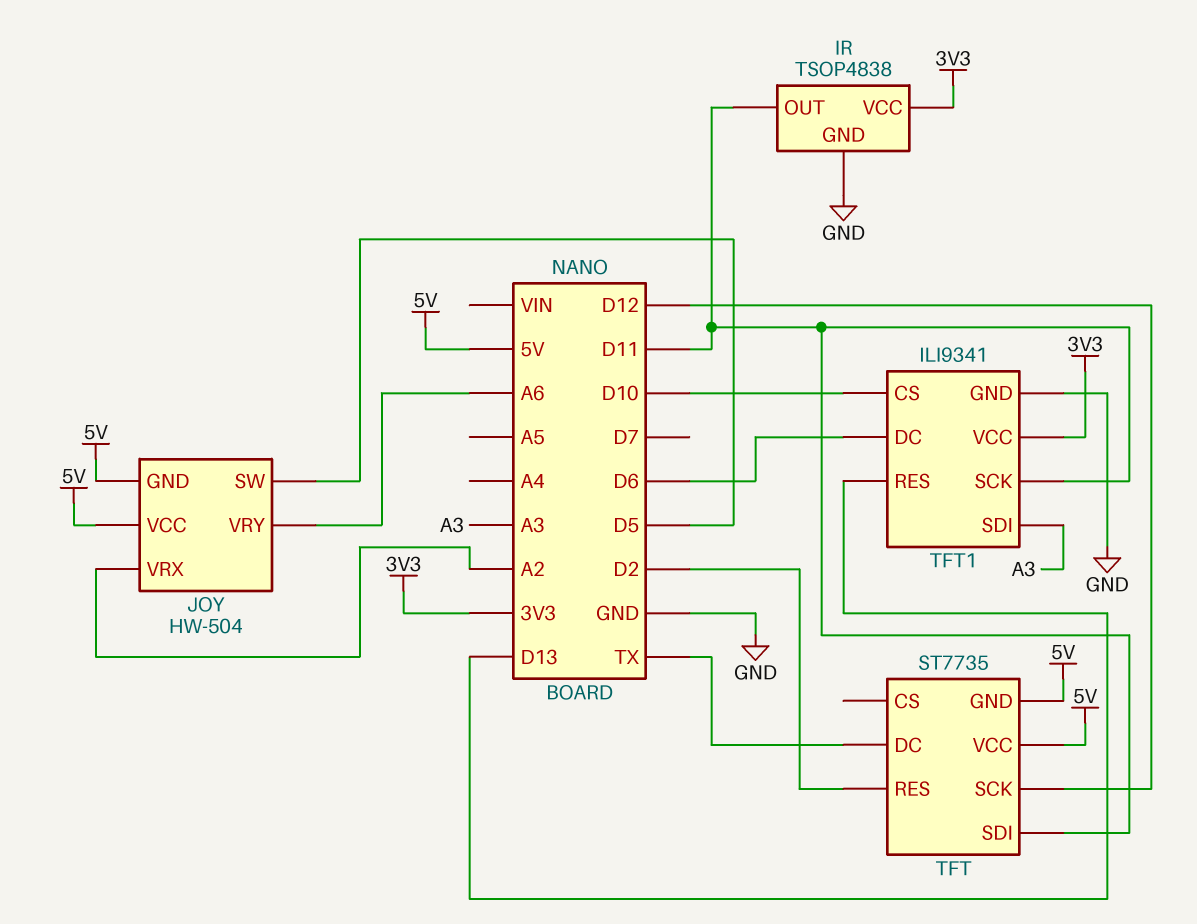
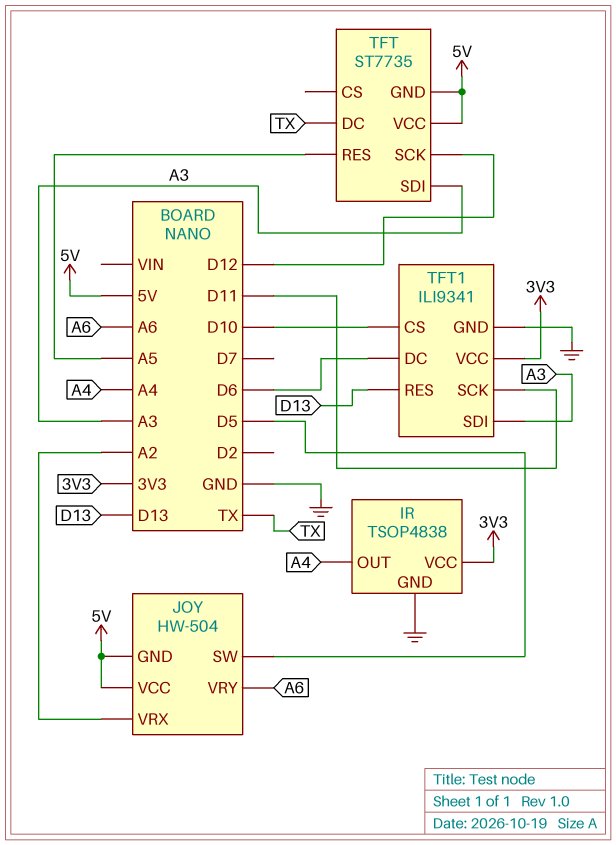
IR pin OUT: D11 -> A4
TFT pin RES: D2 -> A5
TFT pin SDI: D11 -> A3

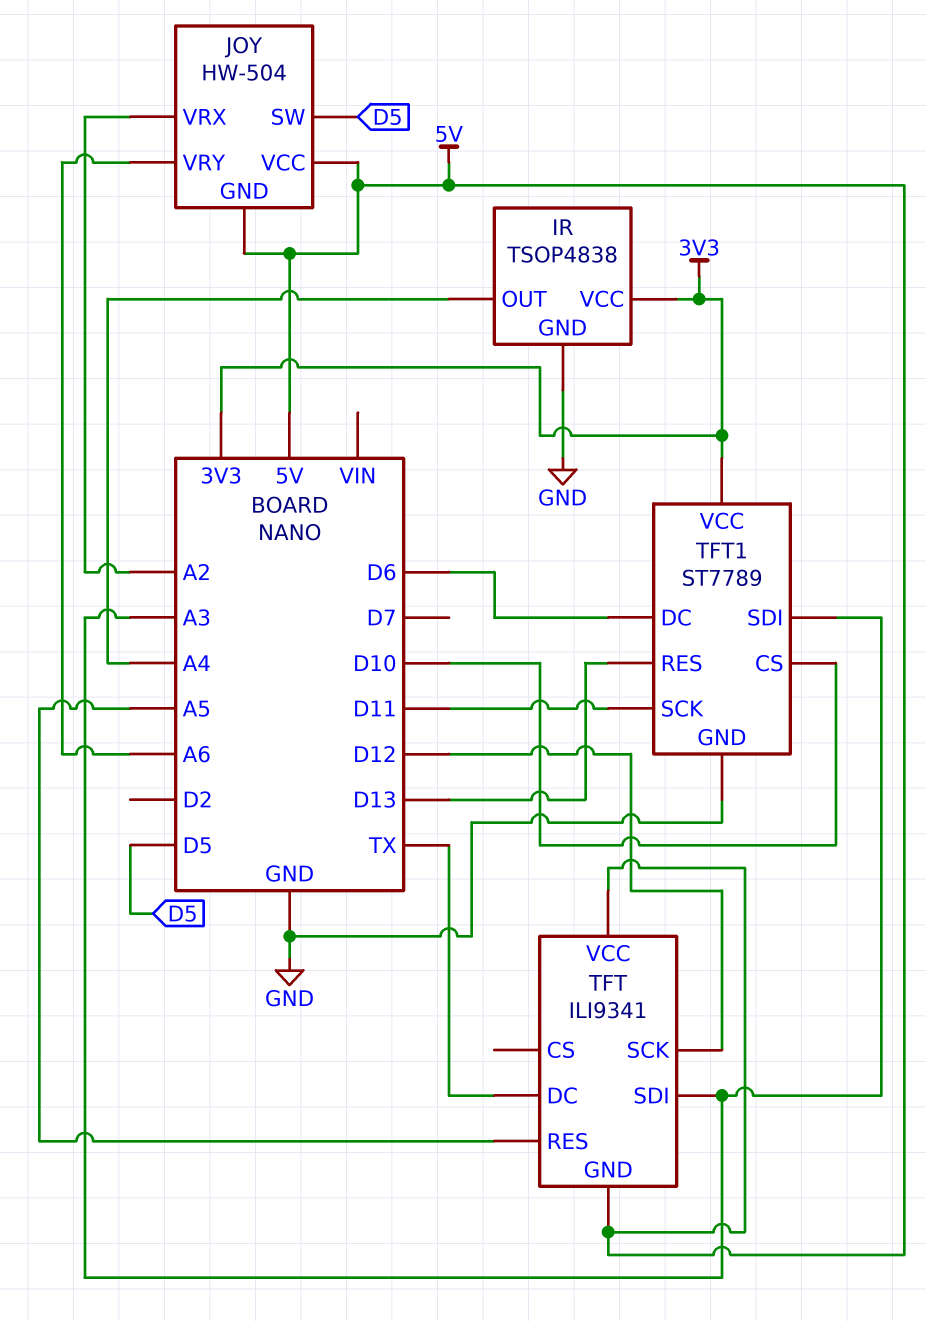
TFT: ST7735 -> ILI9341
TFT1: ILI9341 -> ST7789

